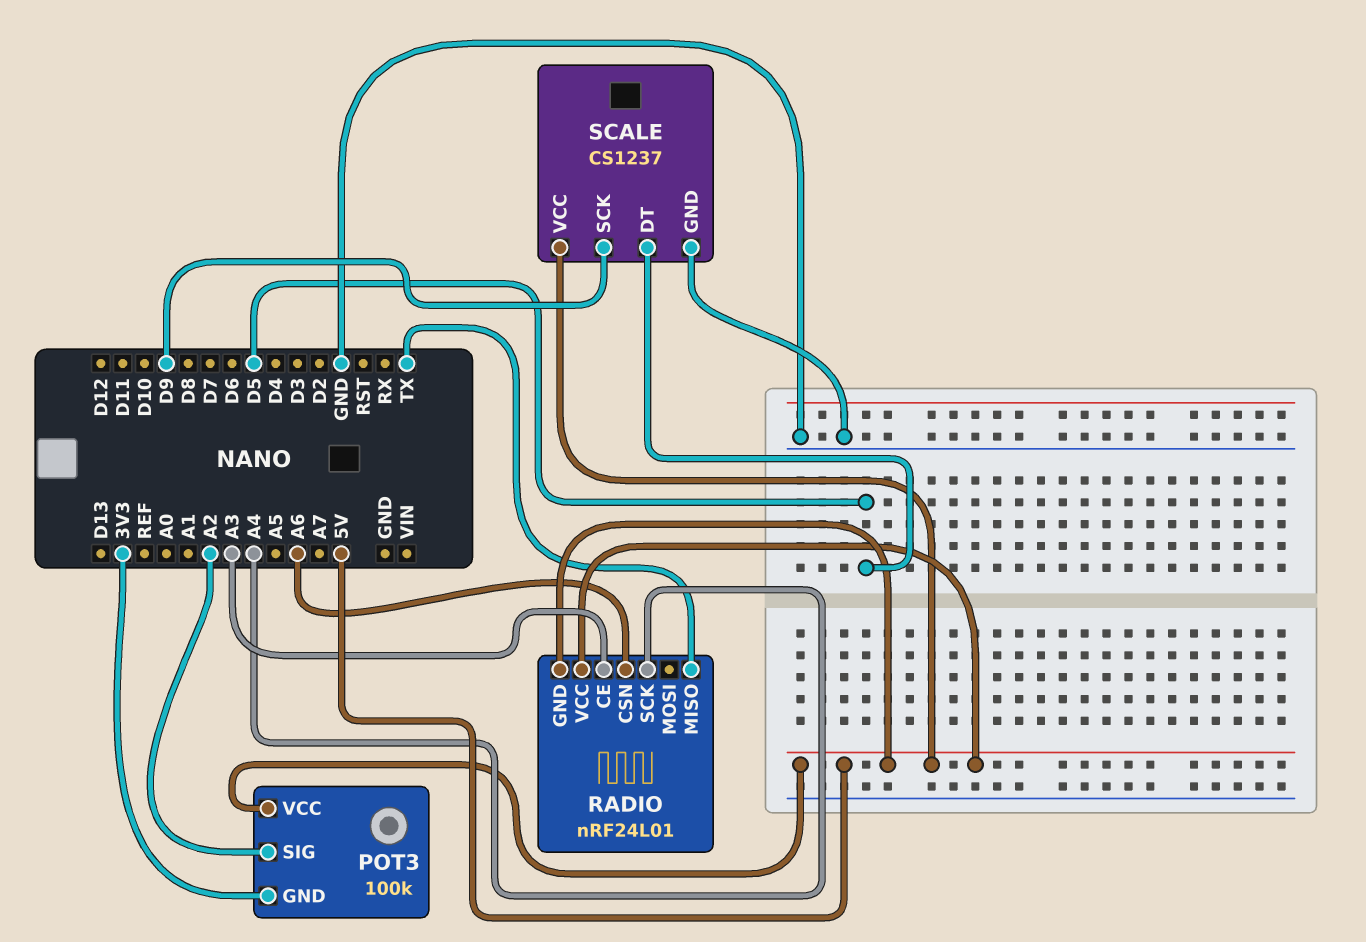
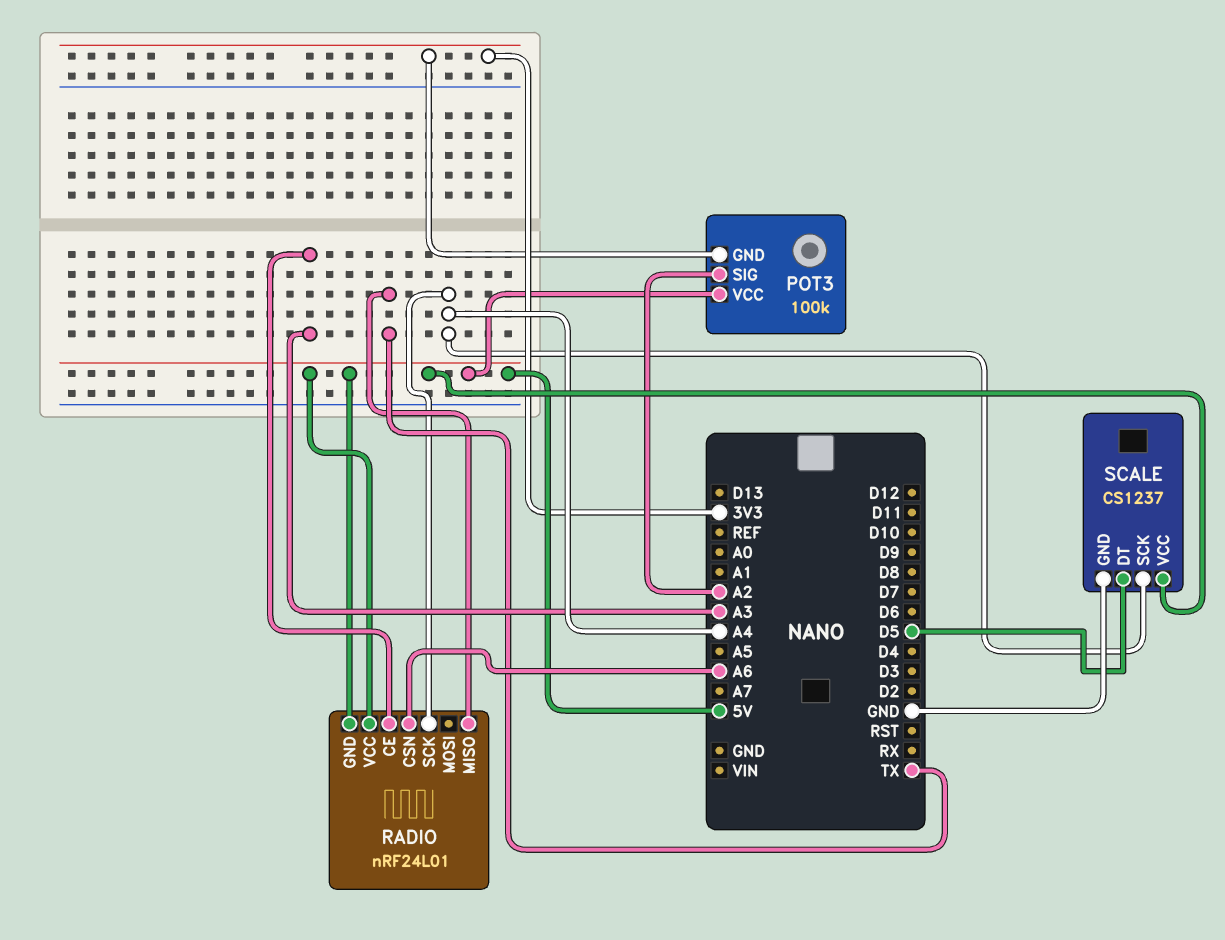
SCALE pin SCK: D9 -> A4

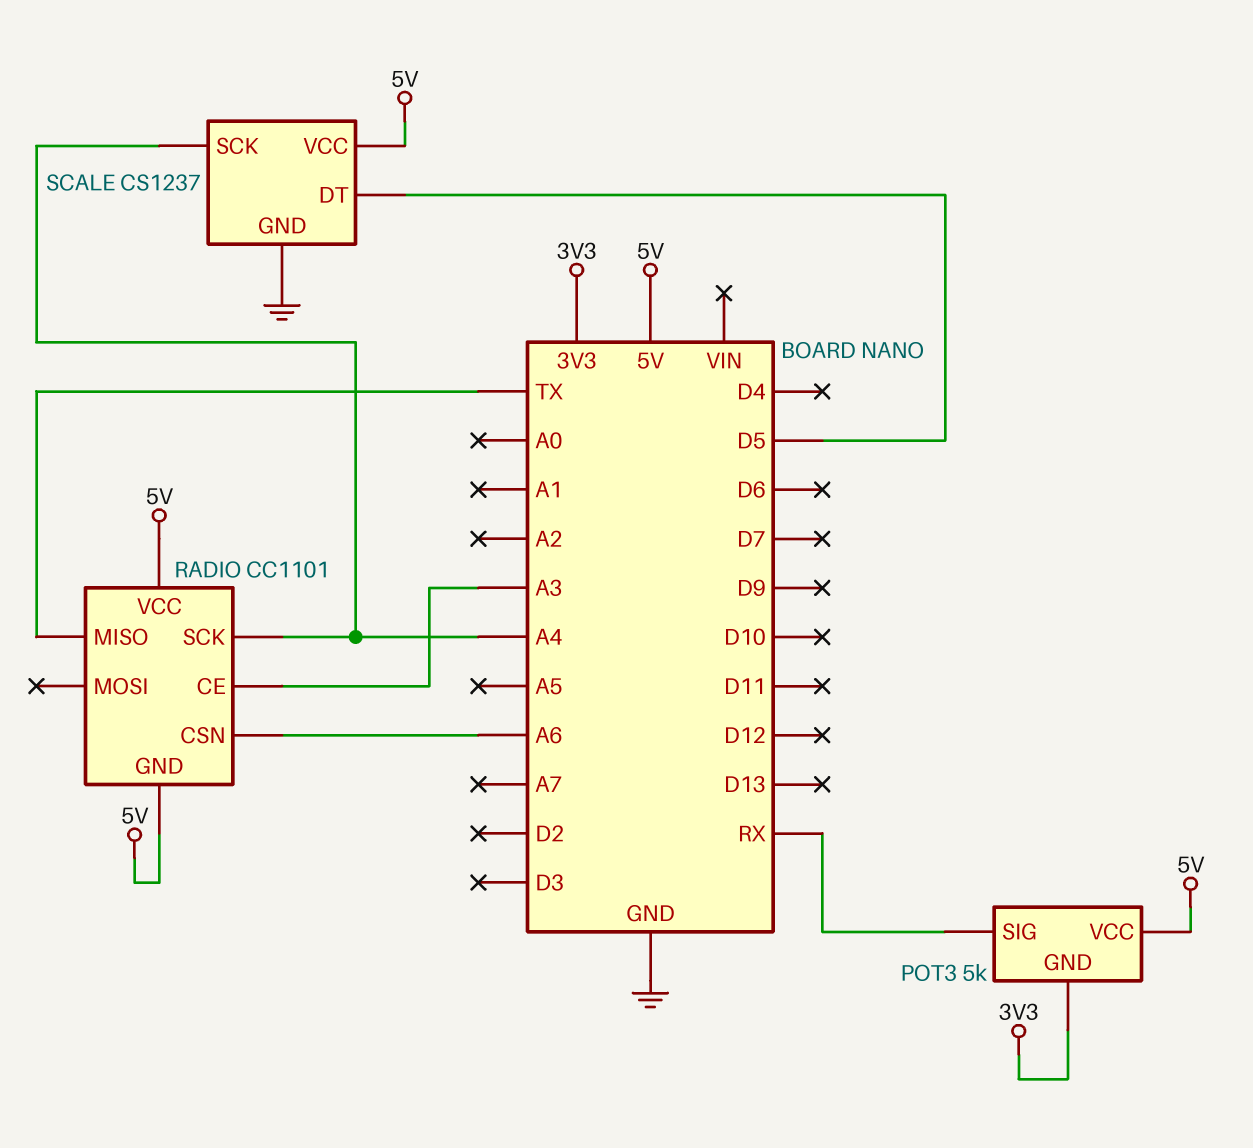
POT3: 100k -> 5k
POT3 pin SIG: A2 -> RX
RADIO: nRF24L01 -> CC1101

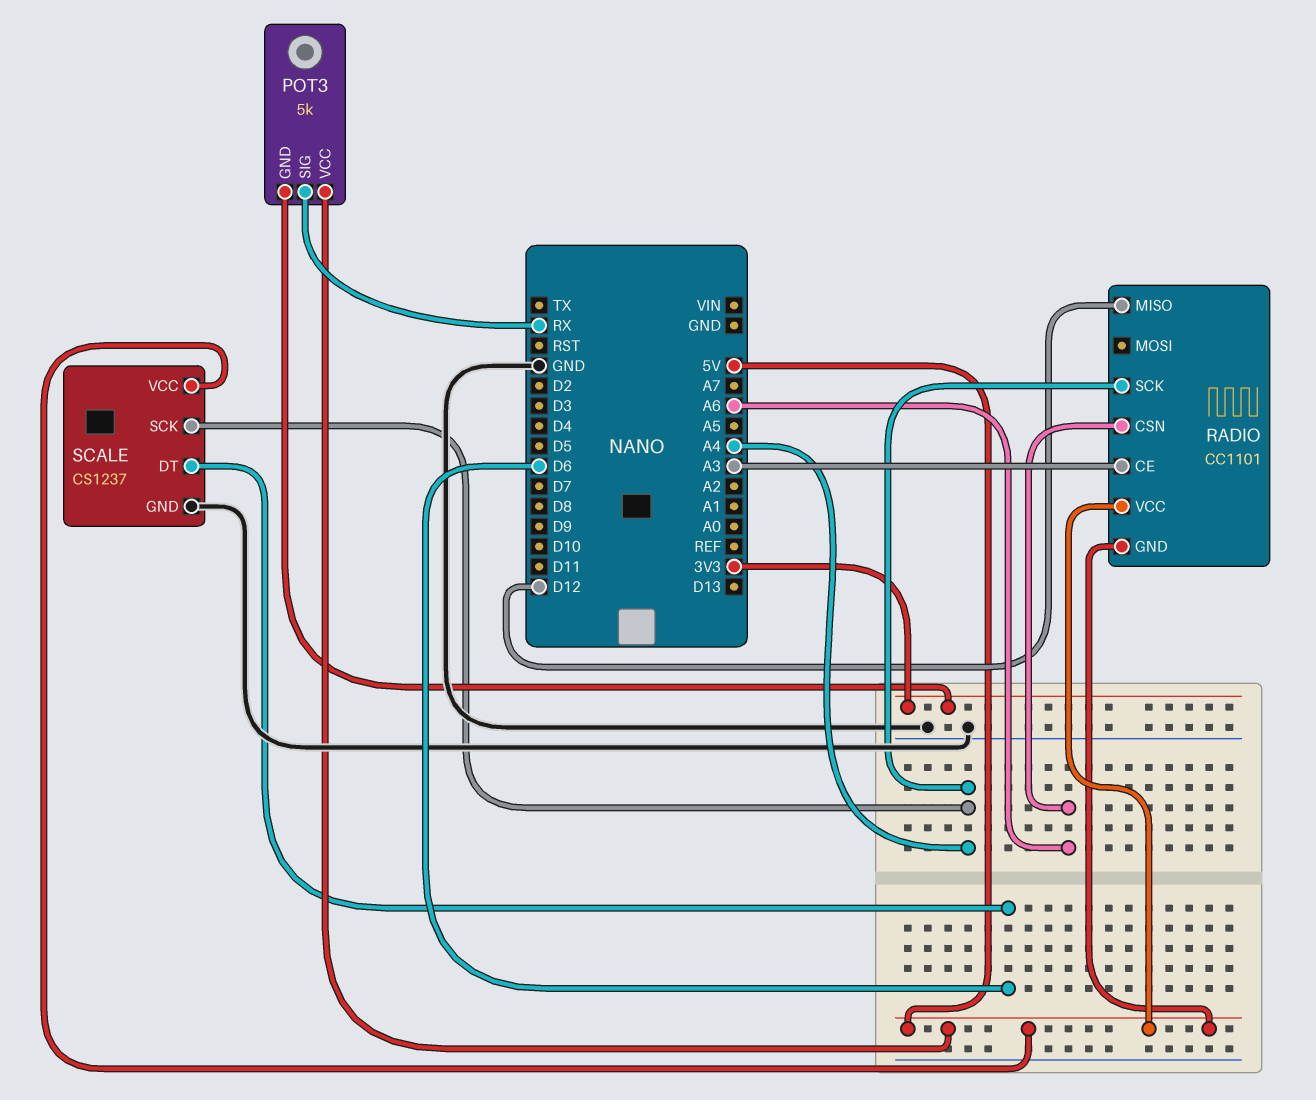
RADIO pin MISO: TX -> D12
SCALE pin DT: D5 -> D6

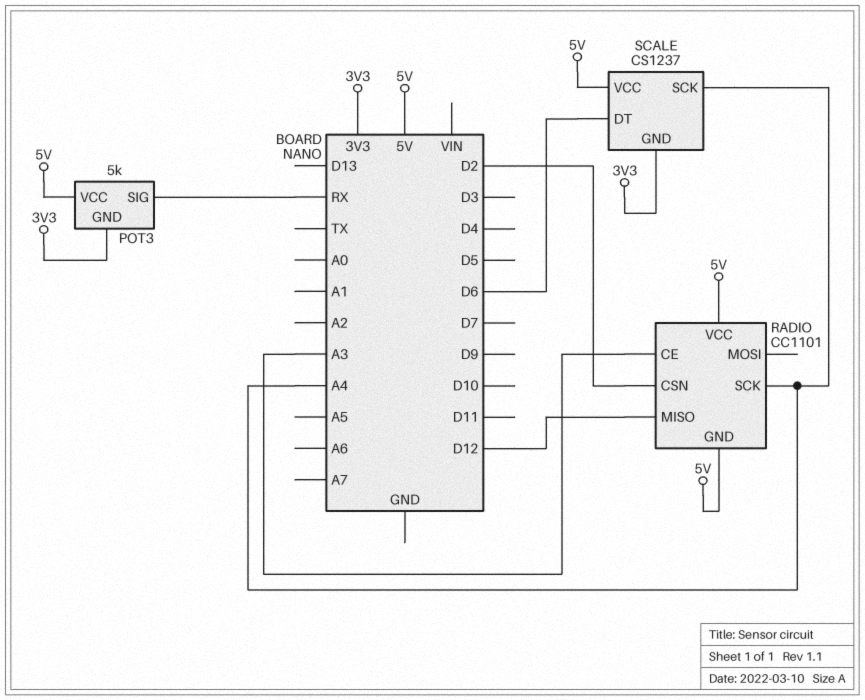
RADIO pin CSN: A6 -> D2
SCALE pin GND: GND -> 3V3

